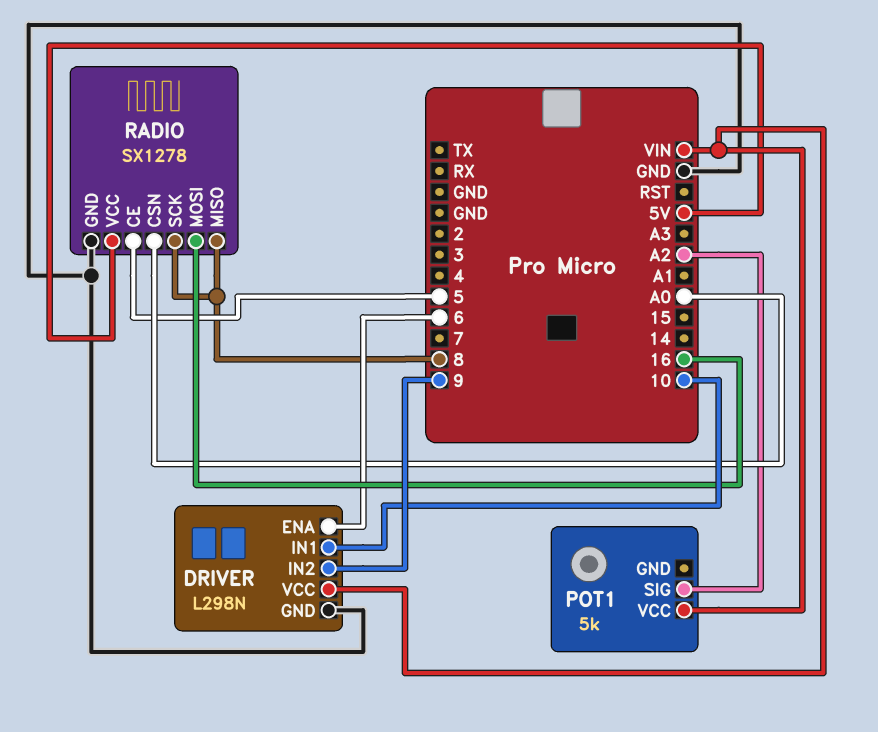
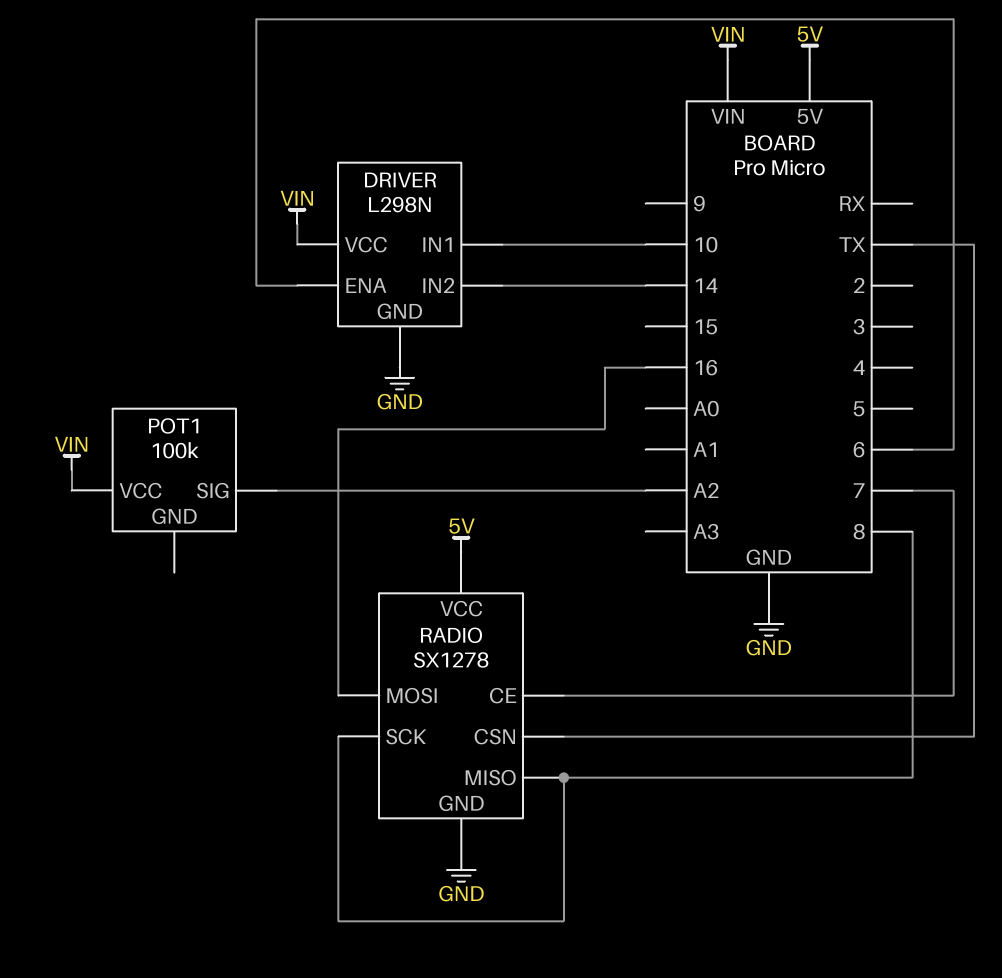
DRIVER pin IN2: 9 -> 14
POT1: 5k -> 100k
RADIO pin CE: 5 -> 7
RADIO pin CSN: A0 -> TX

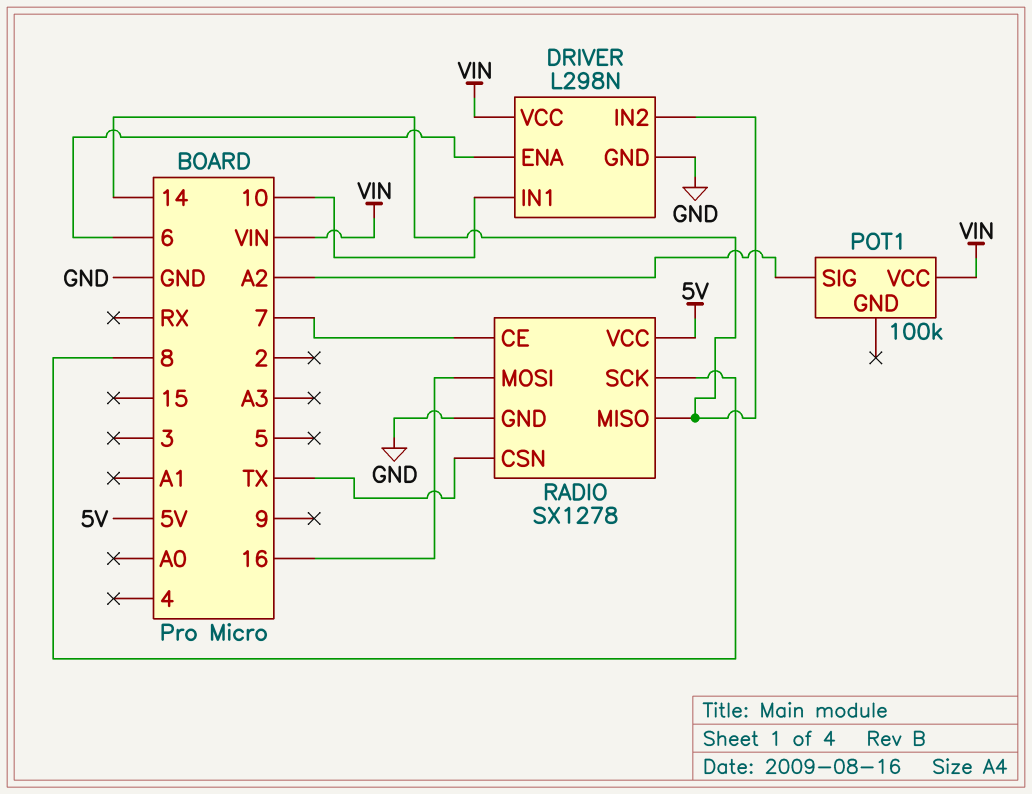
RADIO pin MISO: 8 -> 14

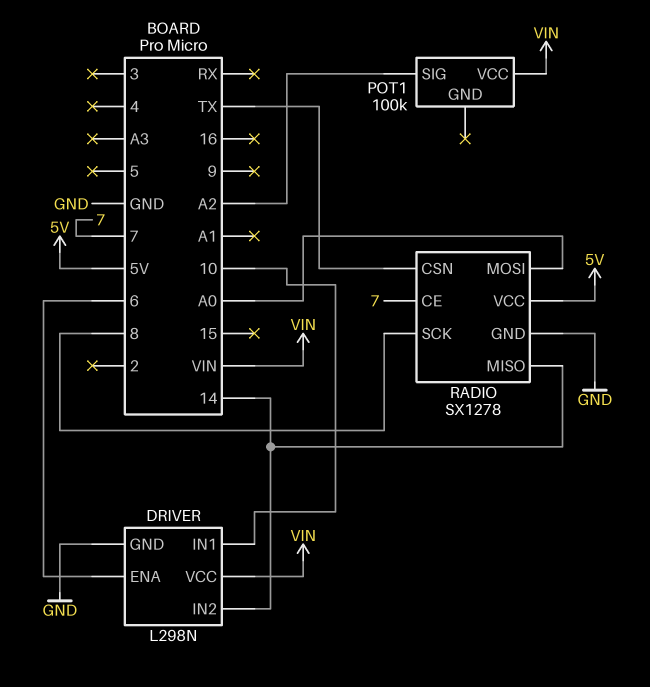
RADIO pin MOSI: 16 -> A0

